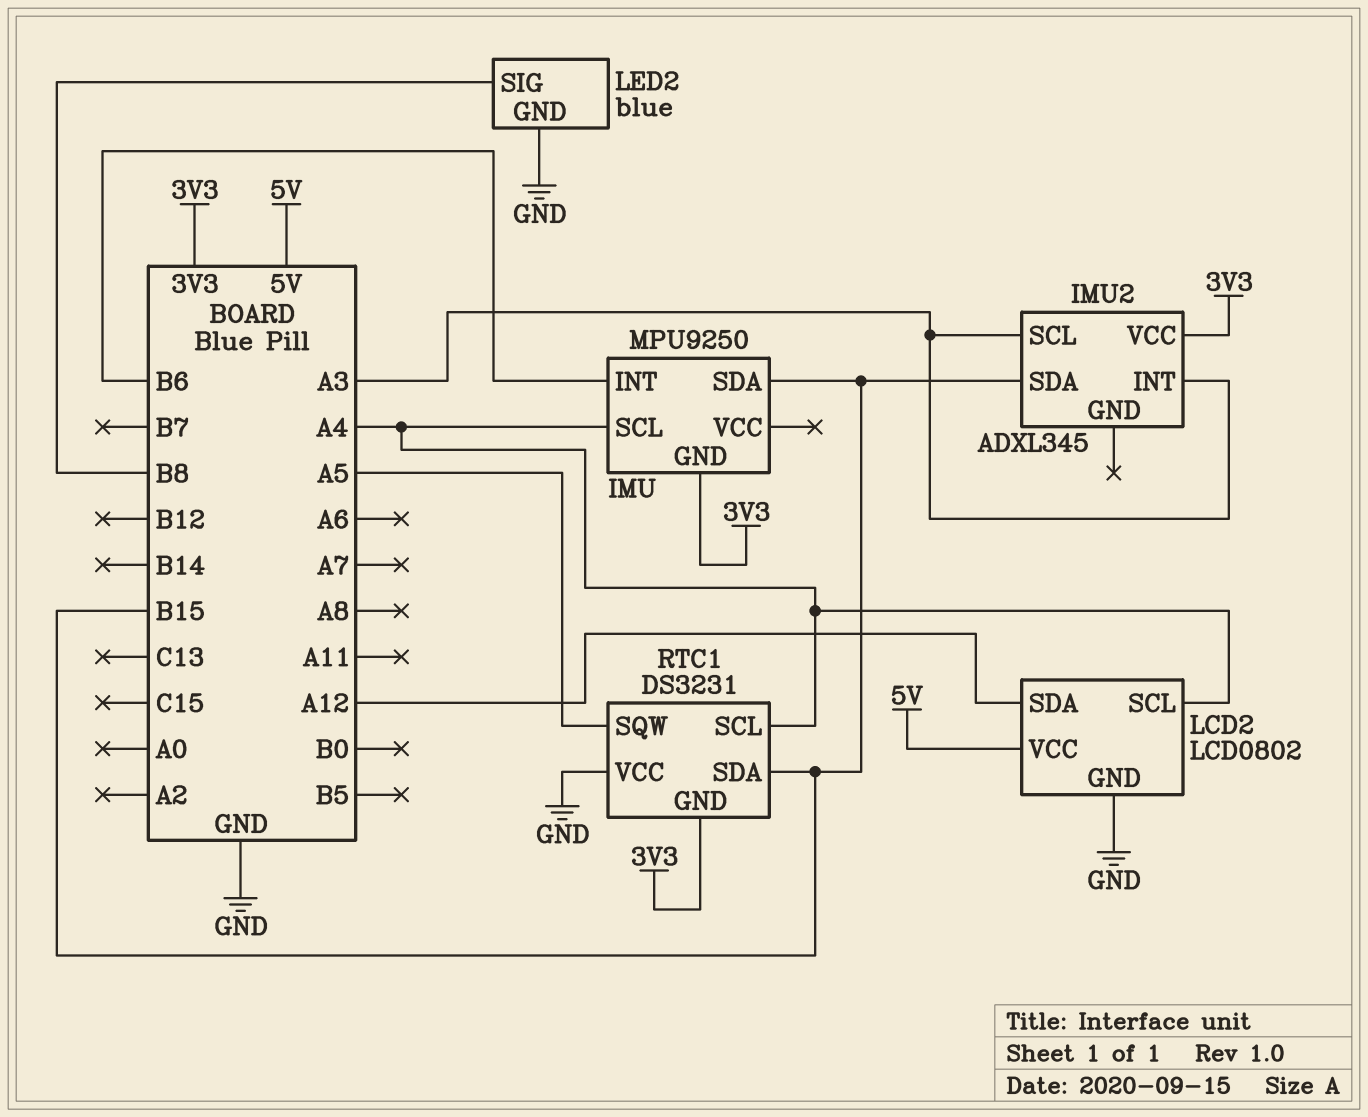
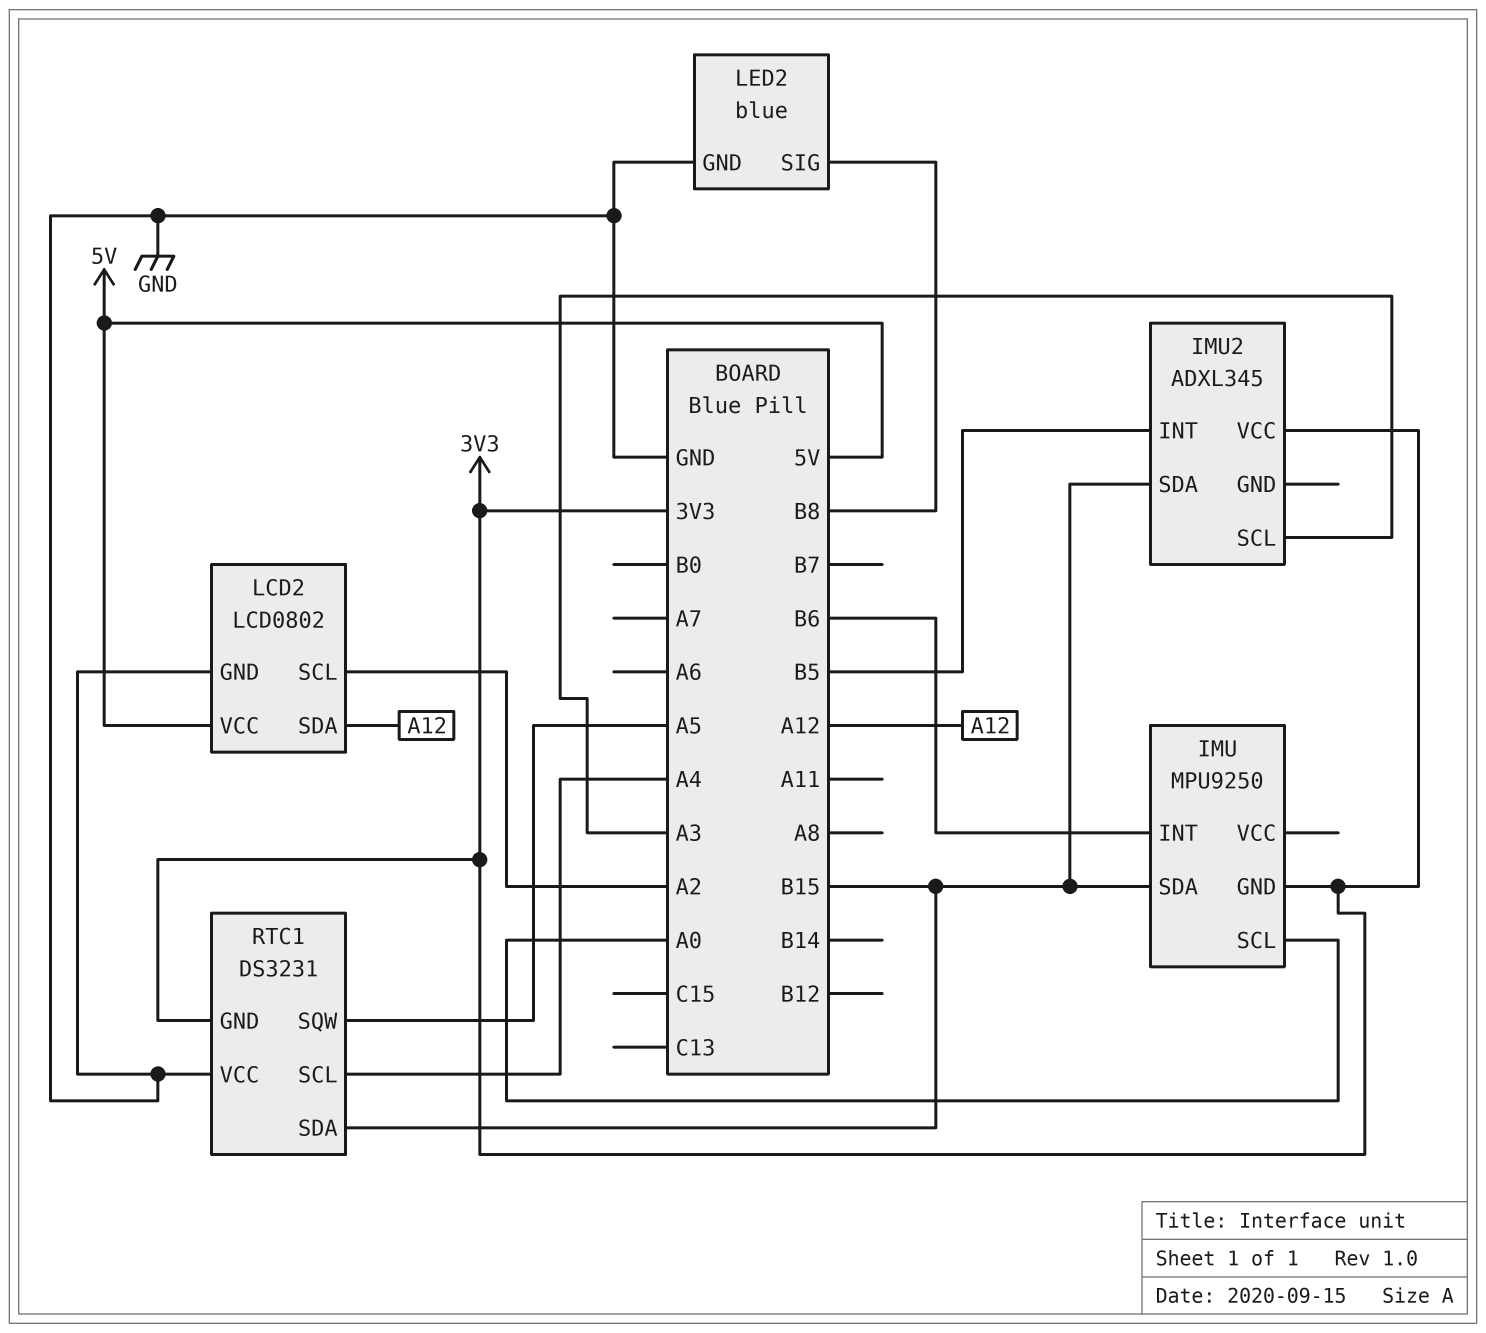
IMU pin SCL: A4 -> A0
IMU2 pin INT: A3 -> B5
LCD2 pin SCL: A4 -> A2

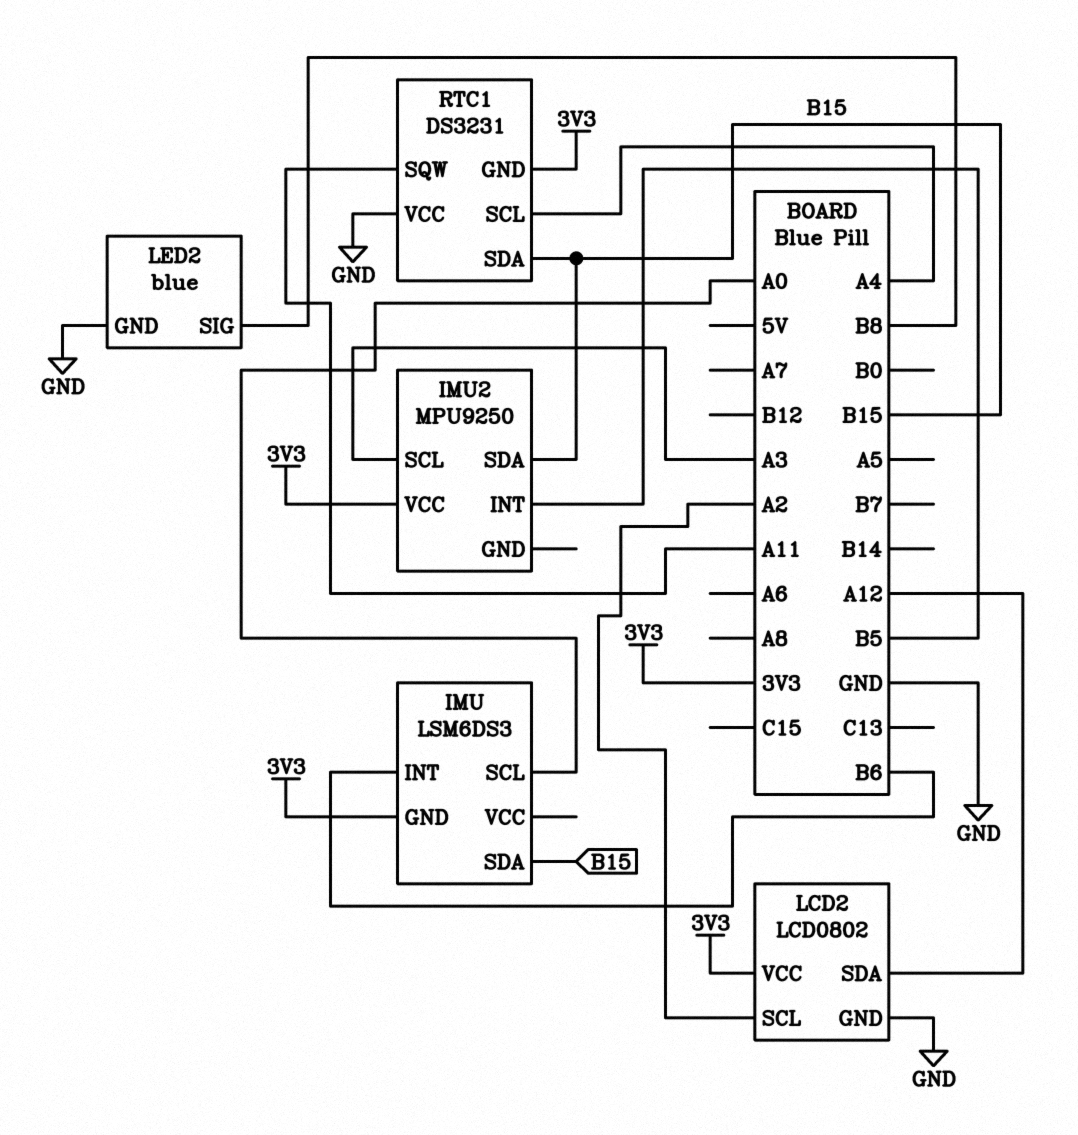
IMU: MPU9250 -> LSM6DS3
IMU2: ADXL345 -> MPU9250
LCD2 pin VCC: 5V -> 3V3
RTC1 pin SQW: A5 -> A11

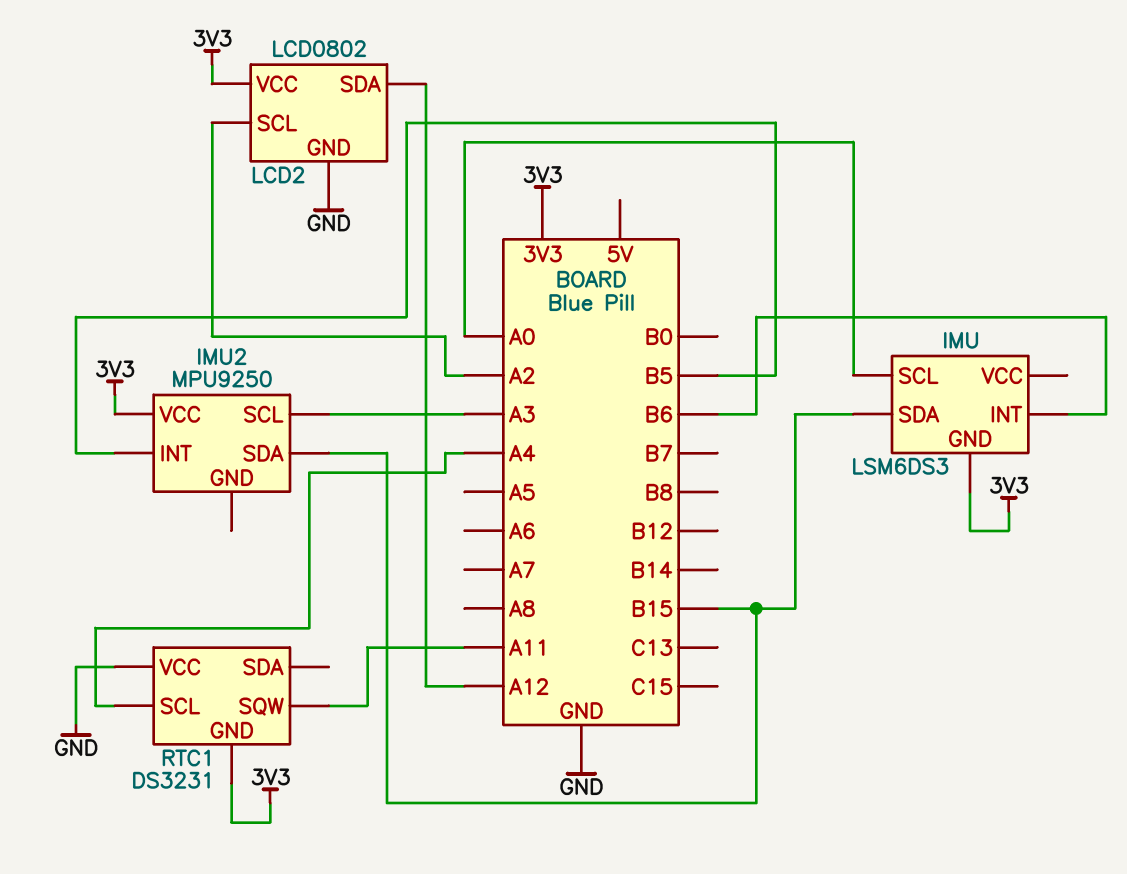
LED2: blue -> none
LED2 pin GND: GND -> none
LED2 pin SIG: B8 -> none
RTC1 pin SDA: B15 -> none

